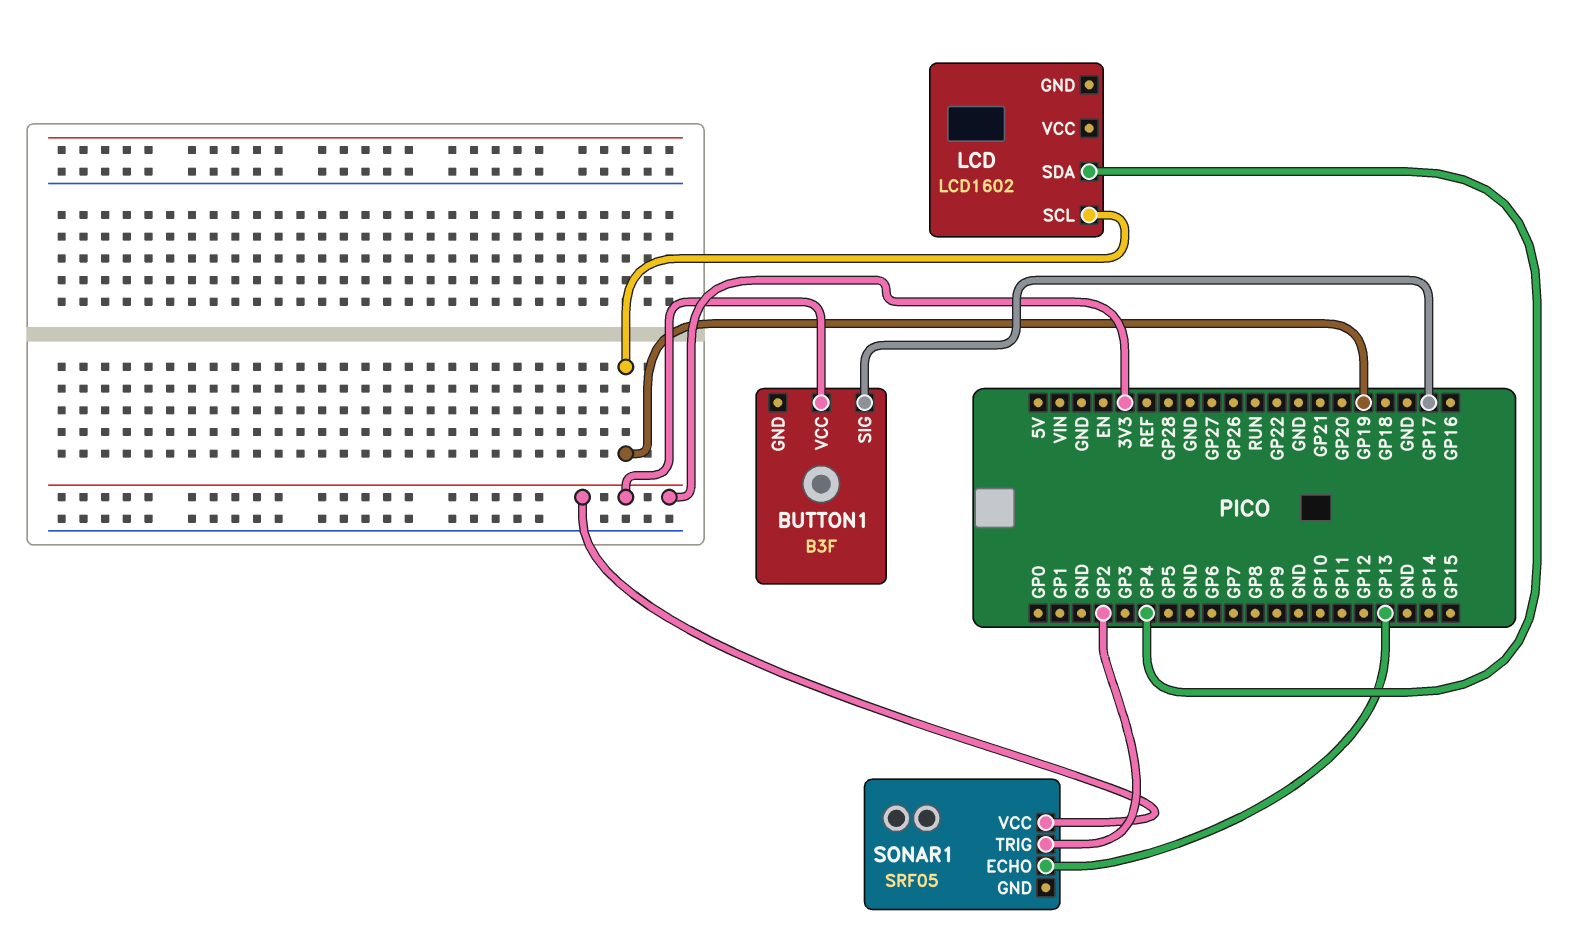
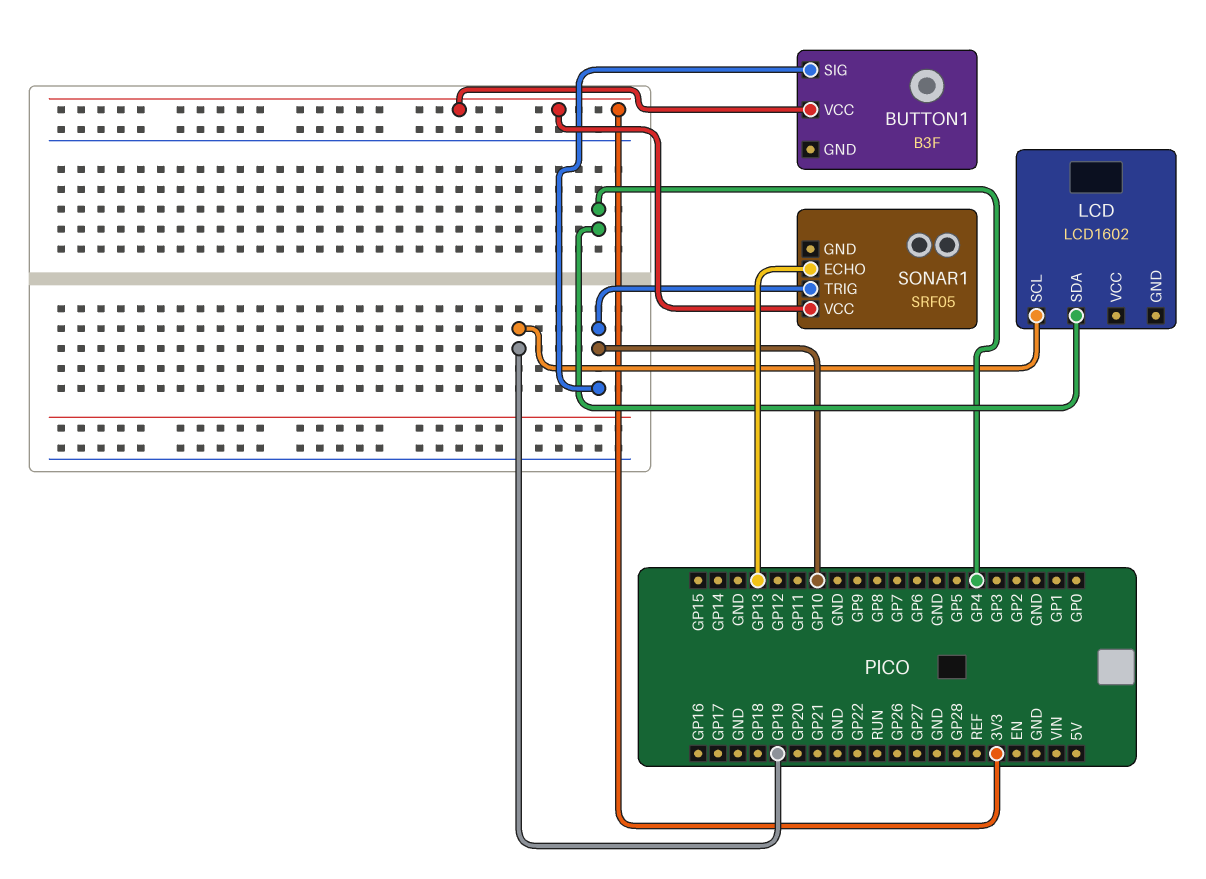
BUTTON1 pin SIG: GP17 -> GP10
SONAR1 pin TRIG: GP2 -> GP10

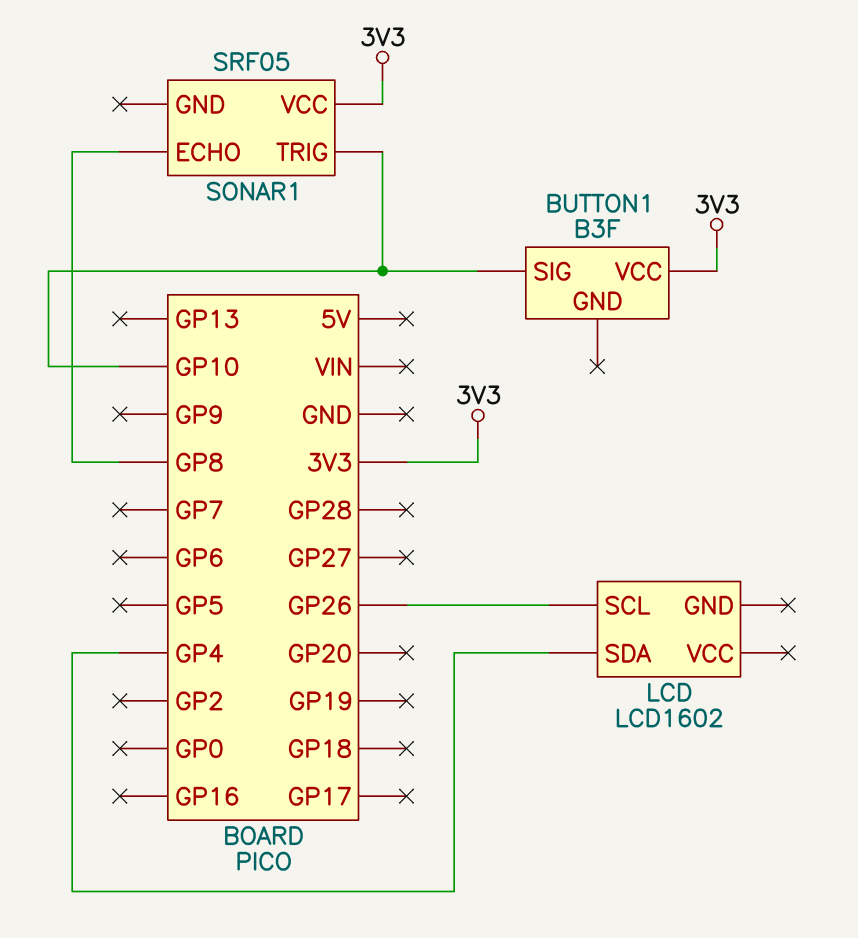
LCD pin SCL: GP19 -> GP26
SONAR1 pin ECHO: GP13 -> GP8

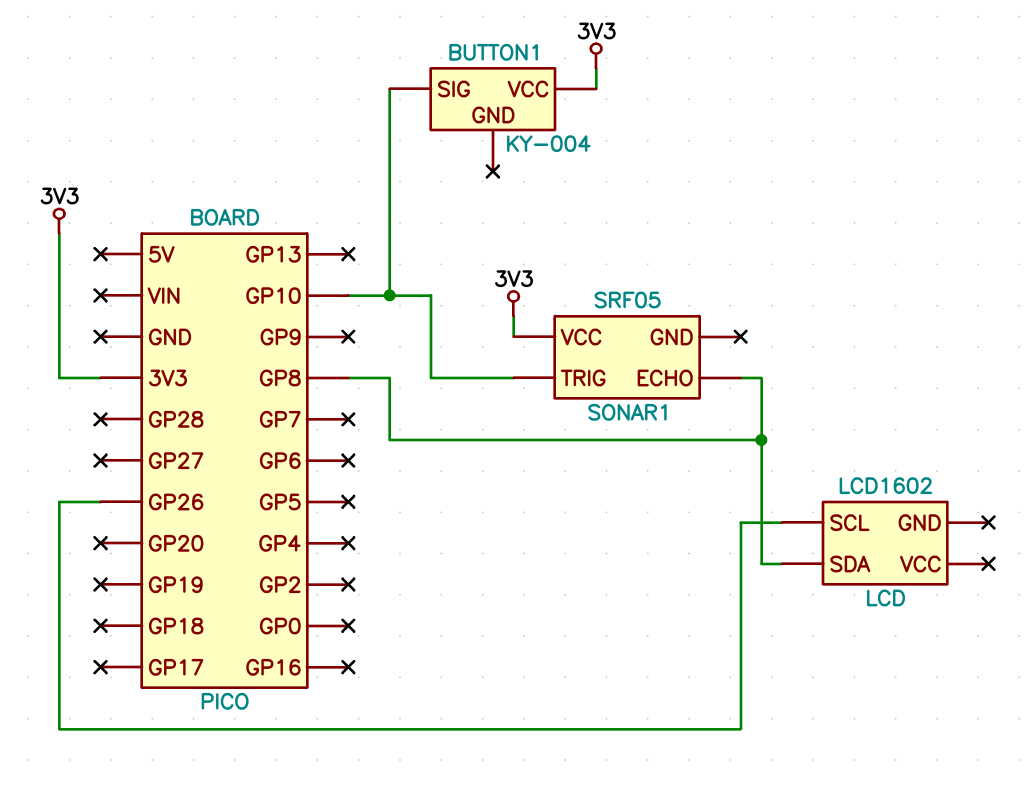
BUTTON1: B3F -> KY-004
LCD pin SDA: GP4 -> GP8

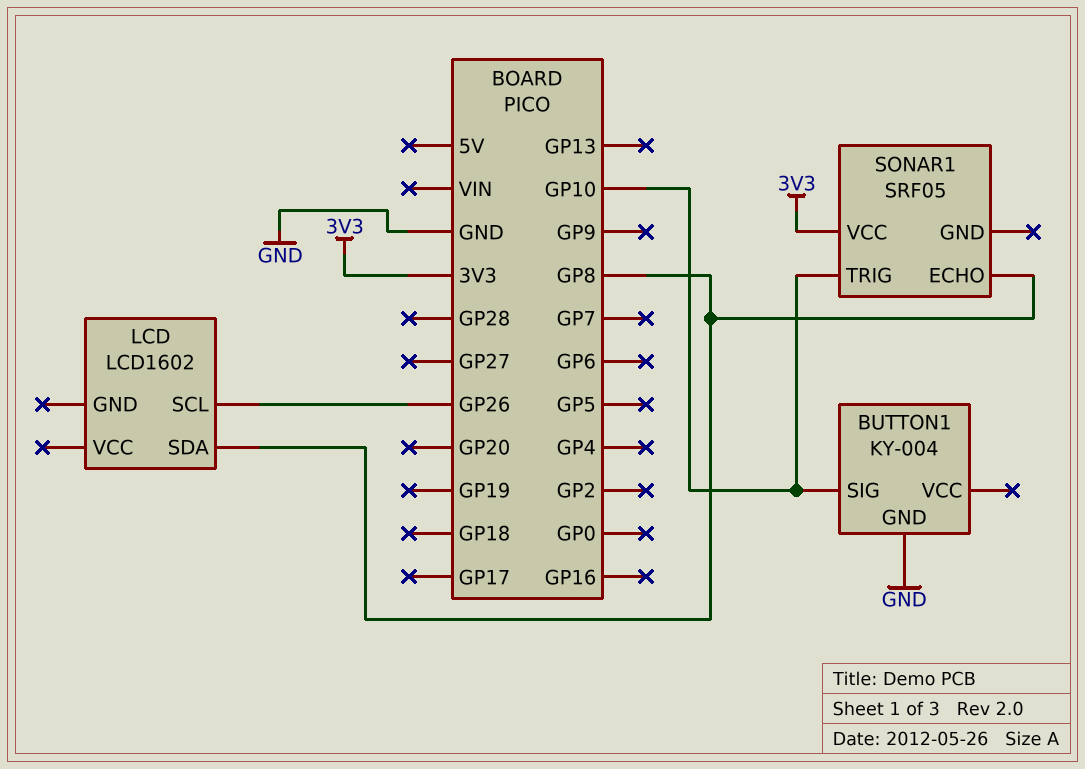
BUTTON1 pin GND: none -> GND
BUTTON1 pin VCC: 3V3 -> none

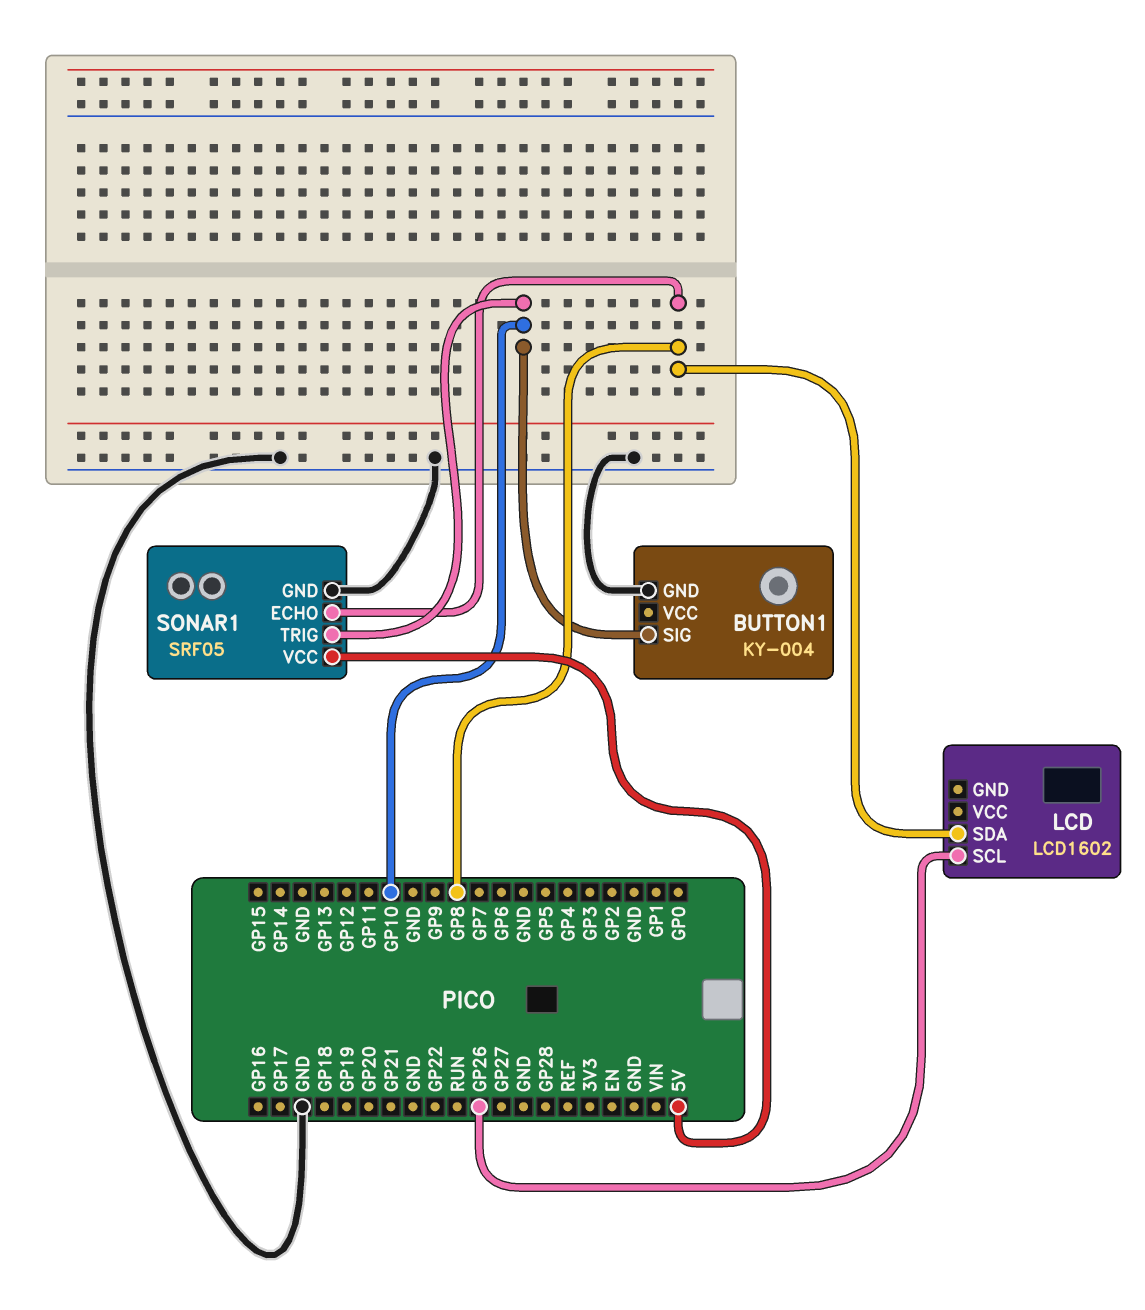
SONAR1 pin GND: none -> GND
SONAR1 pin VCC: 3V3 -> 5V

